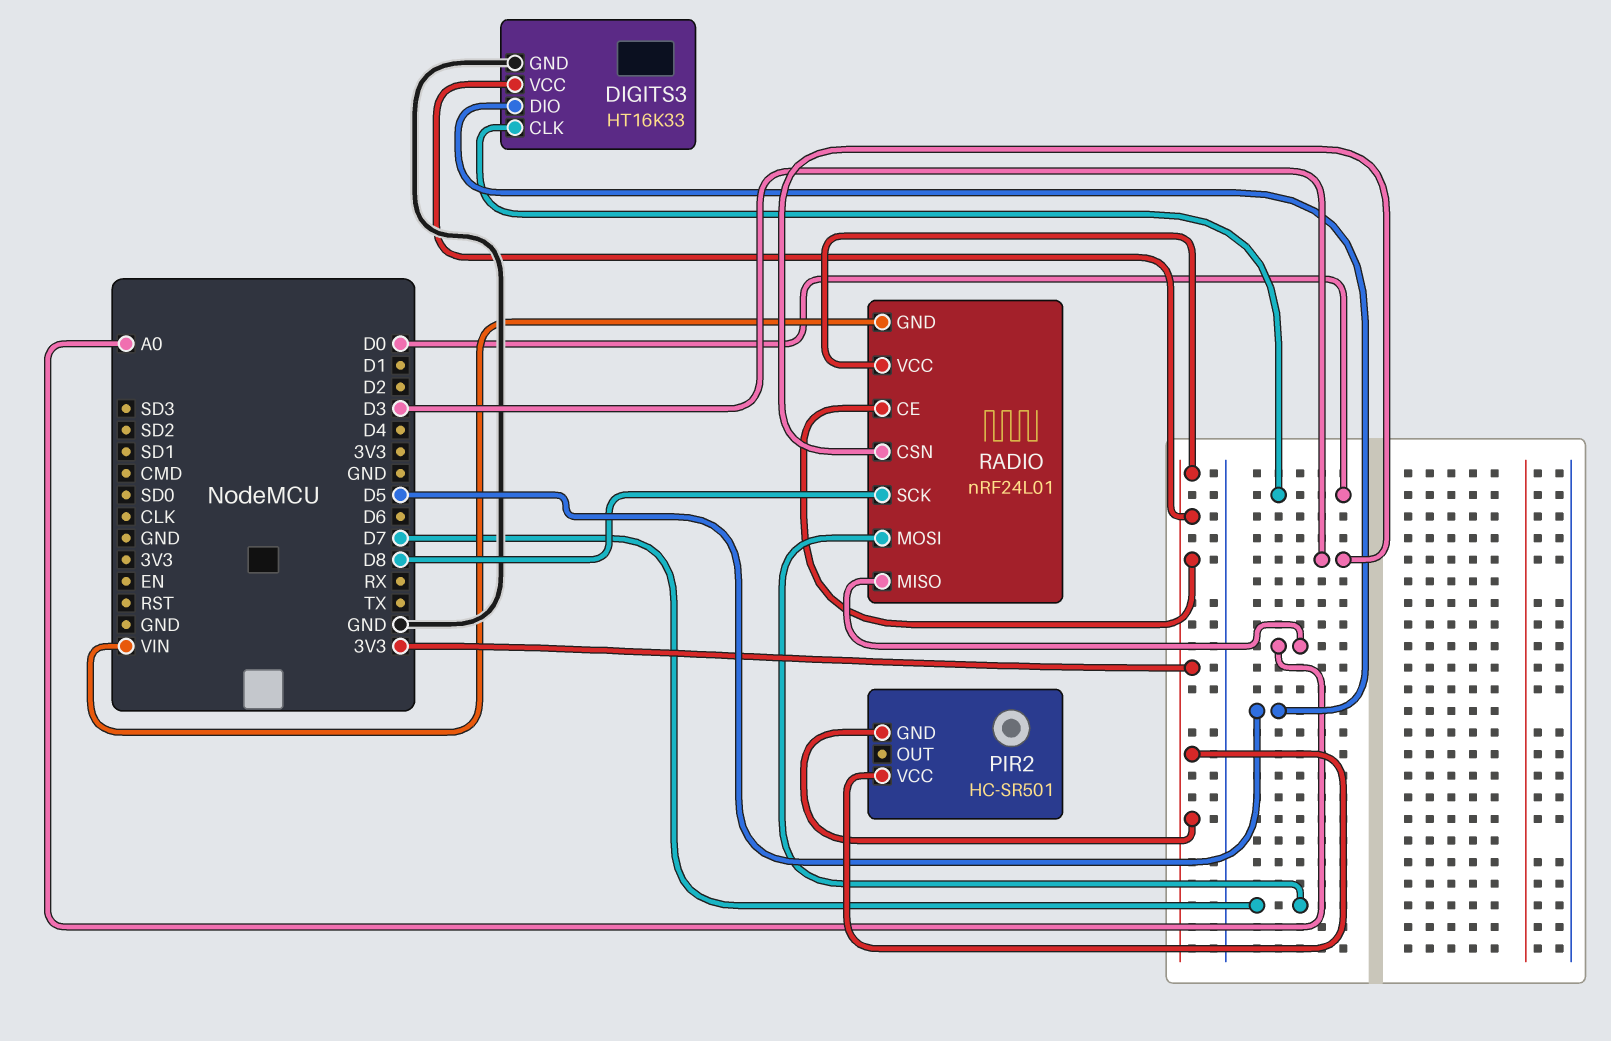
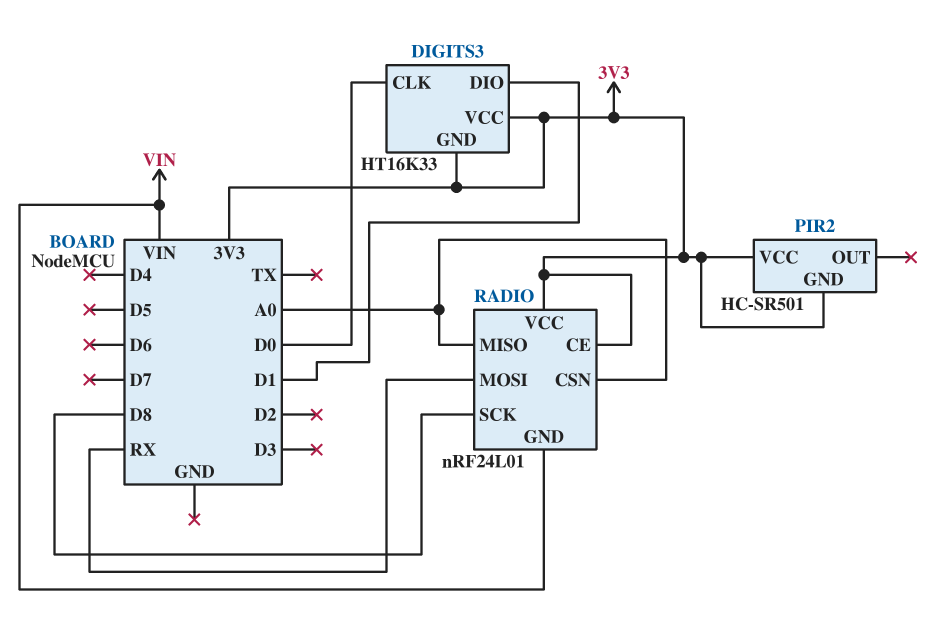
DIGITS3 pin DIO: D5 -> D1
DIGITS3 pin GND: GND -> 3V3
RADIO pin CSN: D3 -> A0
RADIO pin MOSI: D7 -> RX

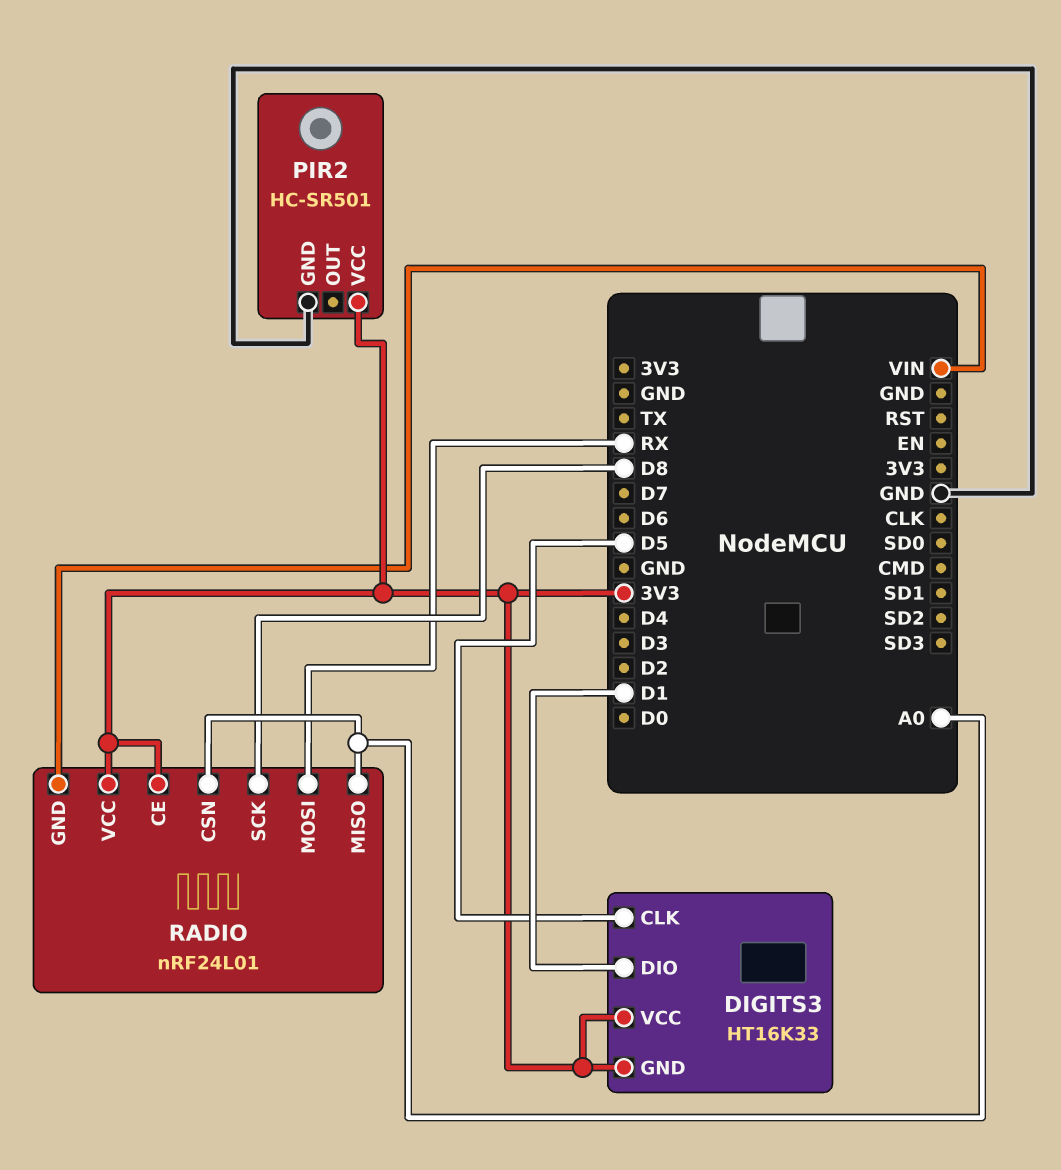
DIGITS3 pin CLK: D0 -> D5
PIR2 pin GND: 3V3 -> GND

